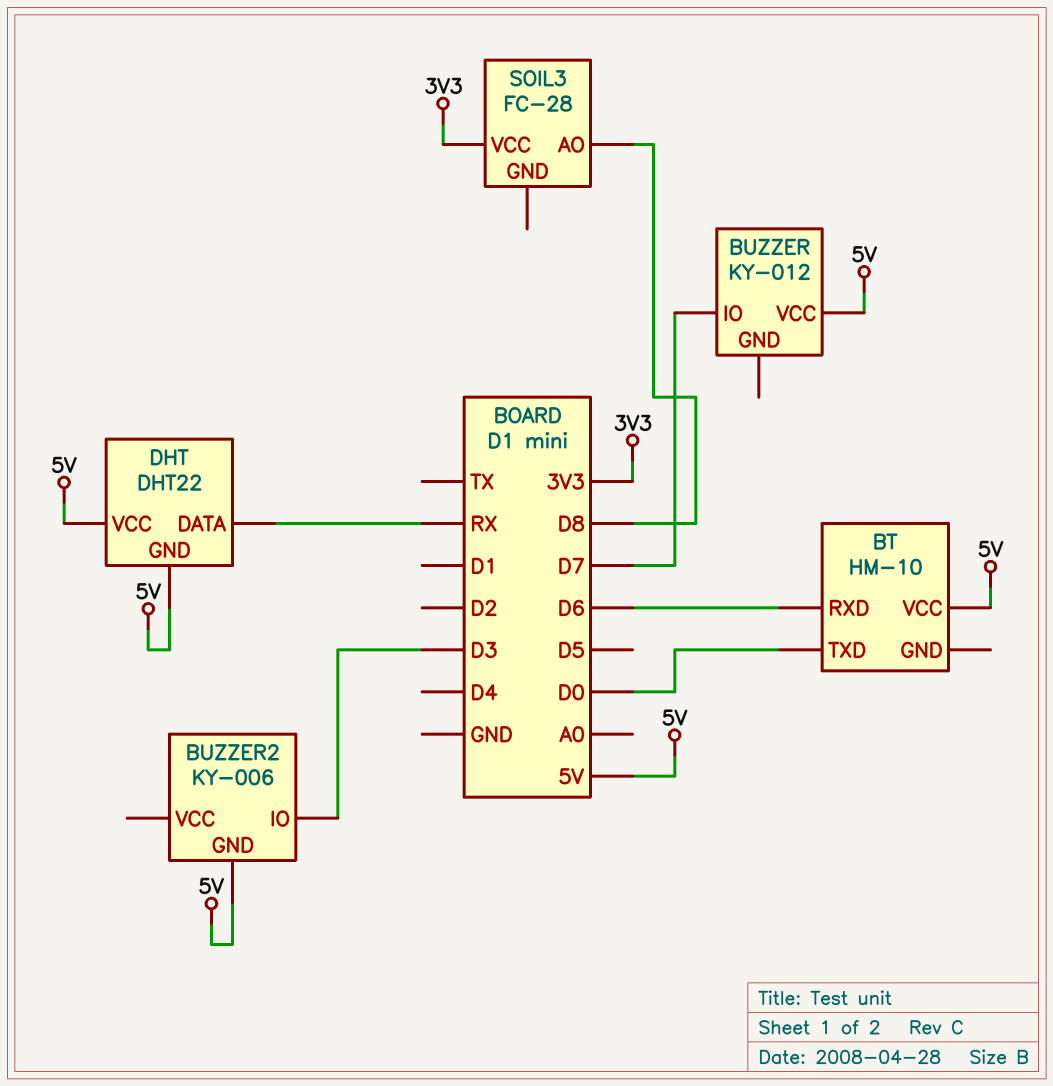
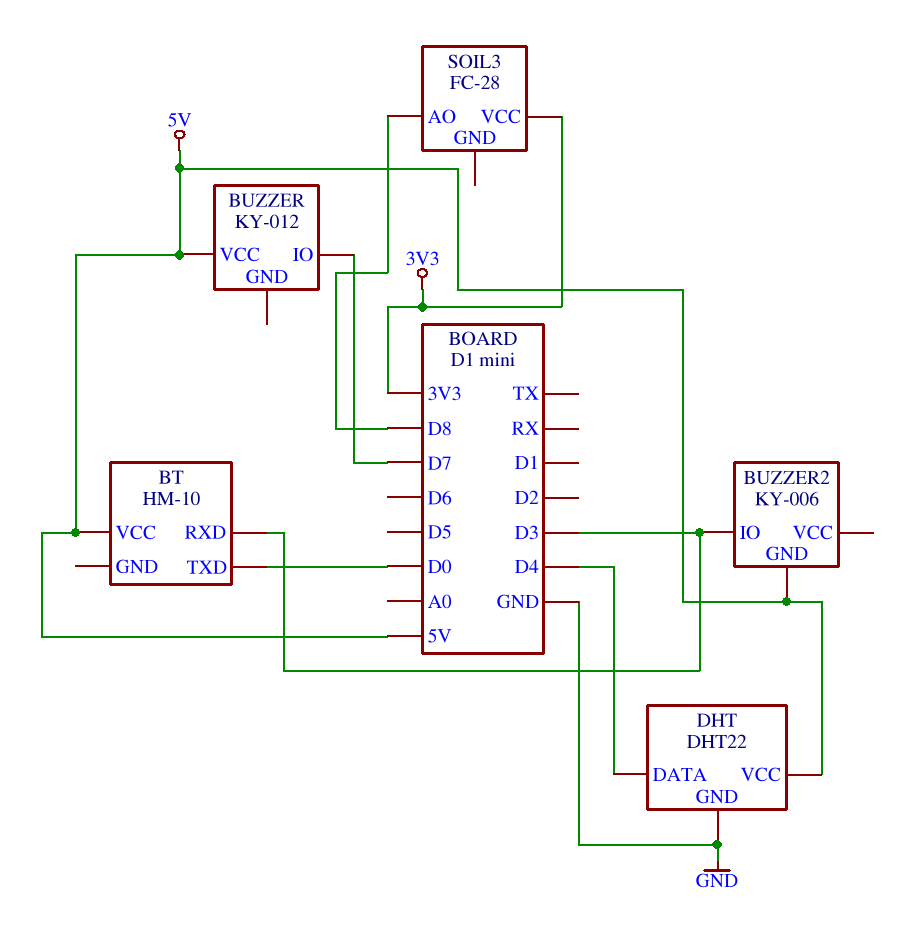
BT pin RXD: D6 -> D3
DHT pin DATA: RX -> D4
DHT pin GND: 5V -> GND

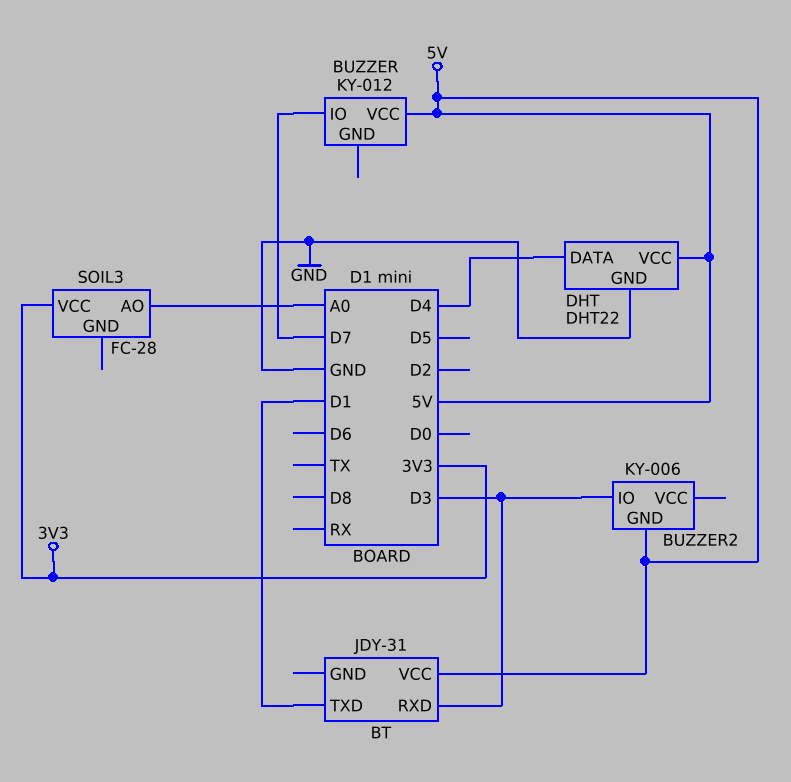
BT: HM-10 -> JDY-31
BT pin TXD: D0 -> D1
SOIL3 pin AO: D8 -> A0

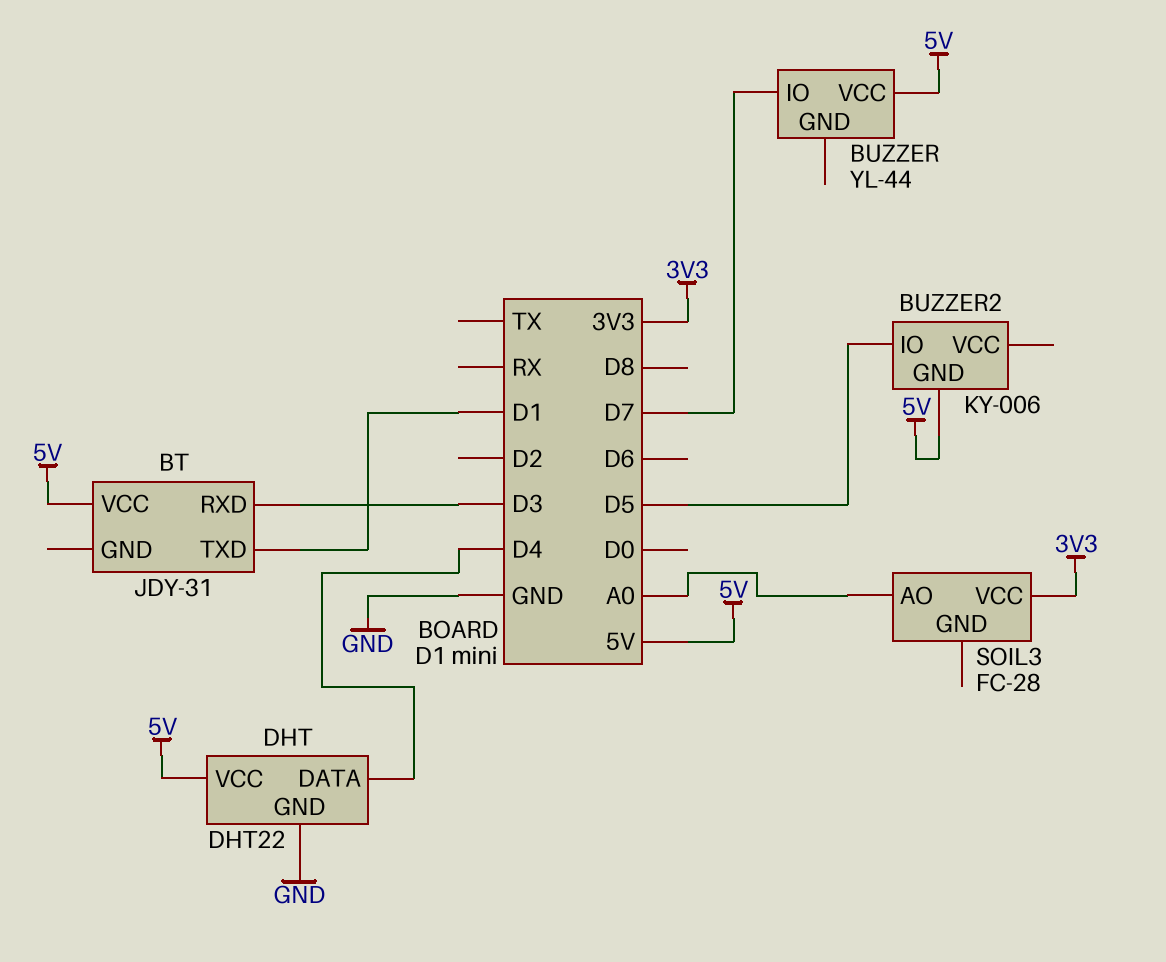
BUZZER: KY-012 -> YL-44
BUZZER2 pin IO: D3 -> D5

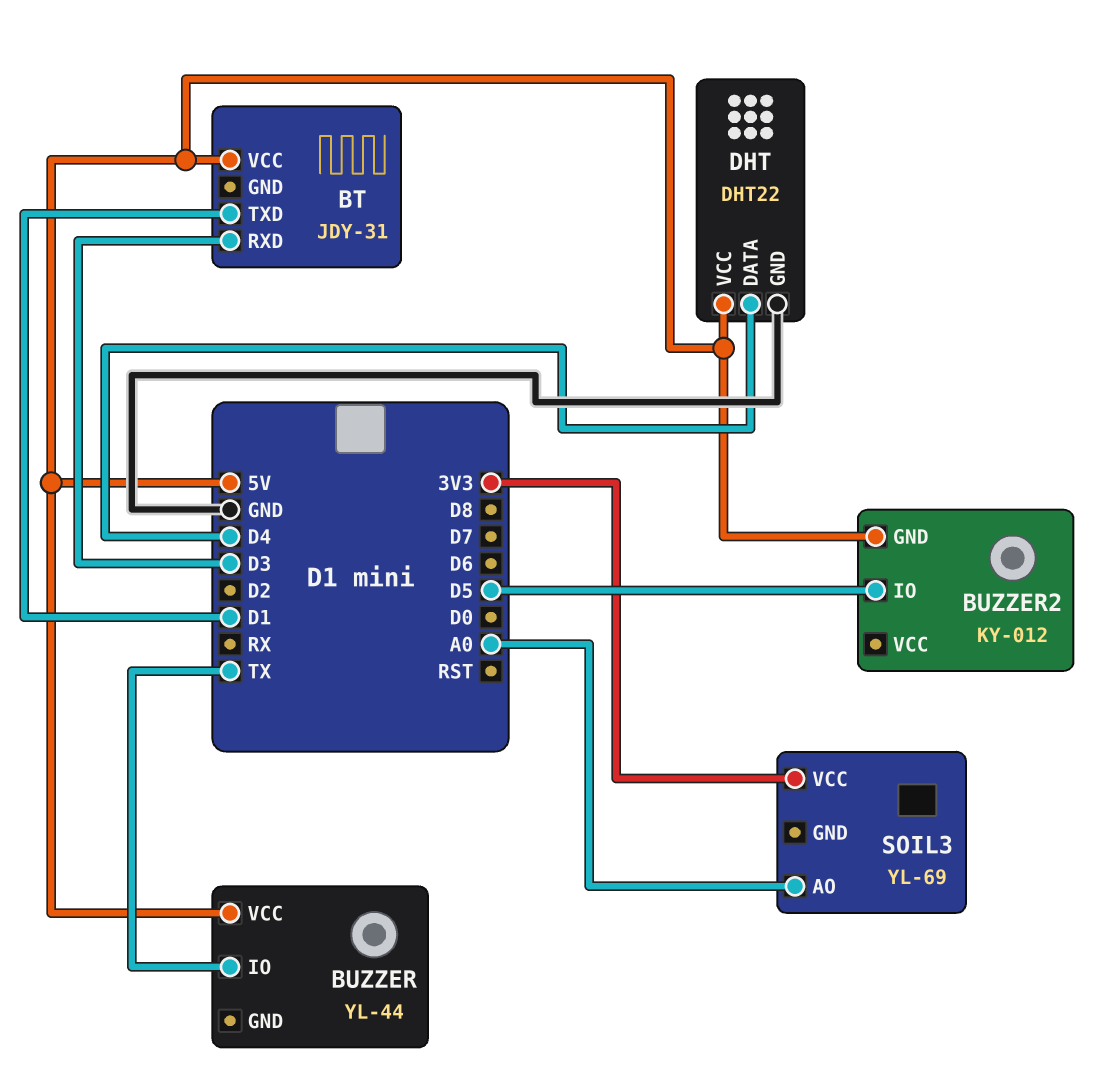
BUZZER pin IO: D7 -> TX
BUZZER2: KY-006 -> KY-012
SOIL3: FC-28 -> YL-69

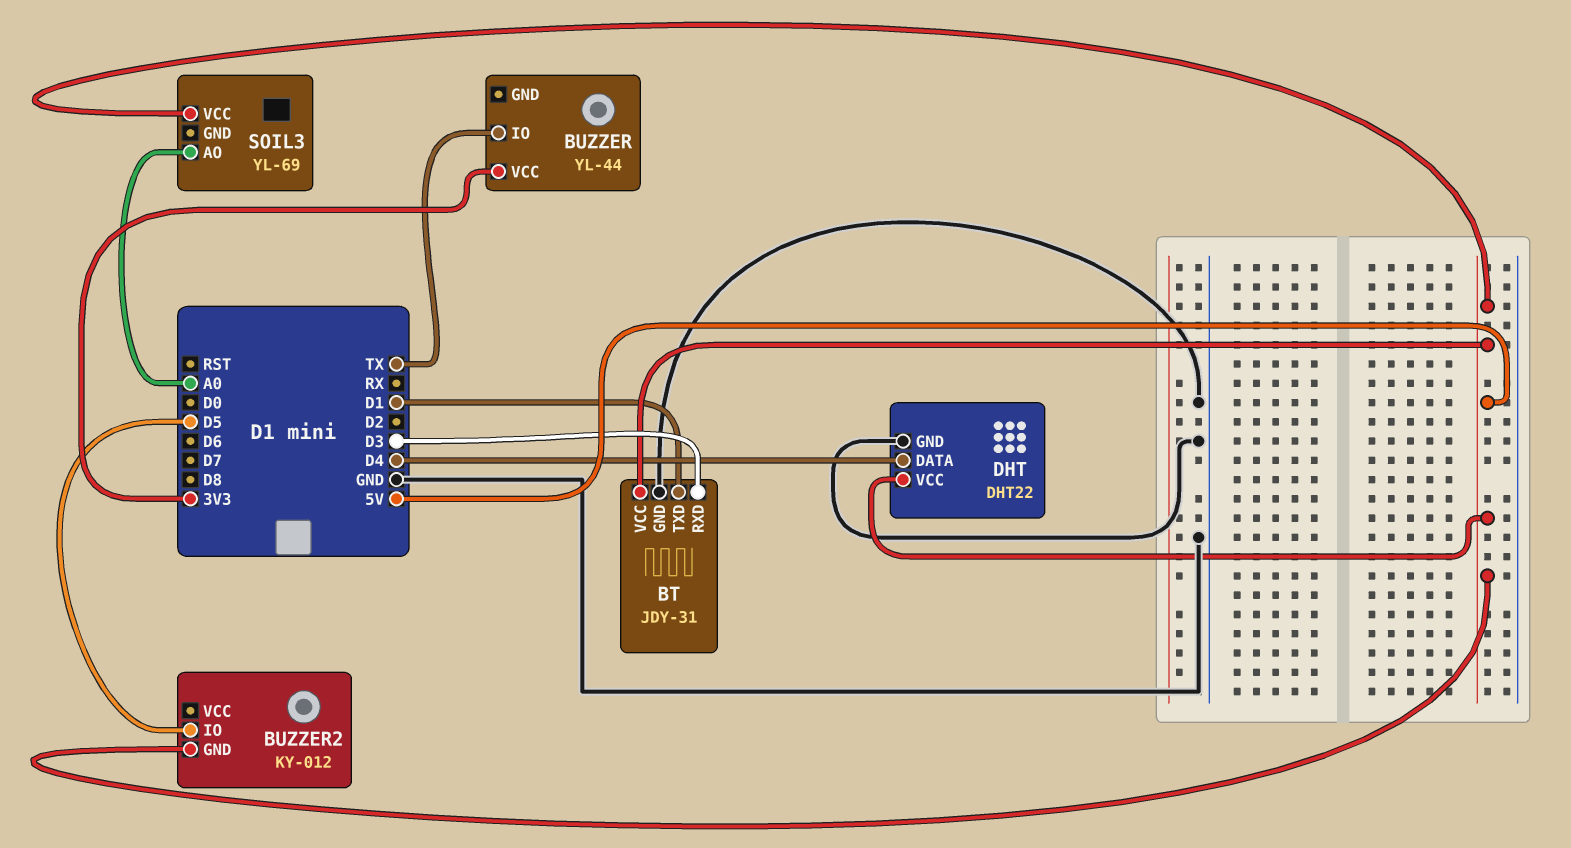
BT pin GND: none -> GND
BUZZER pin VCC: 5V -> 3V3
SOIL3 pin VCC: 3V3 -> 5V

